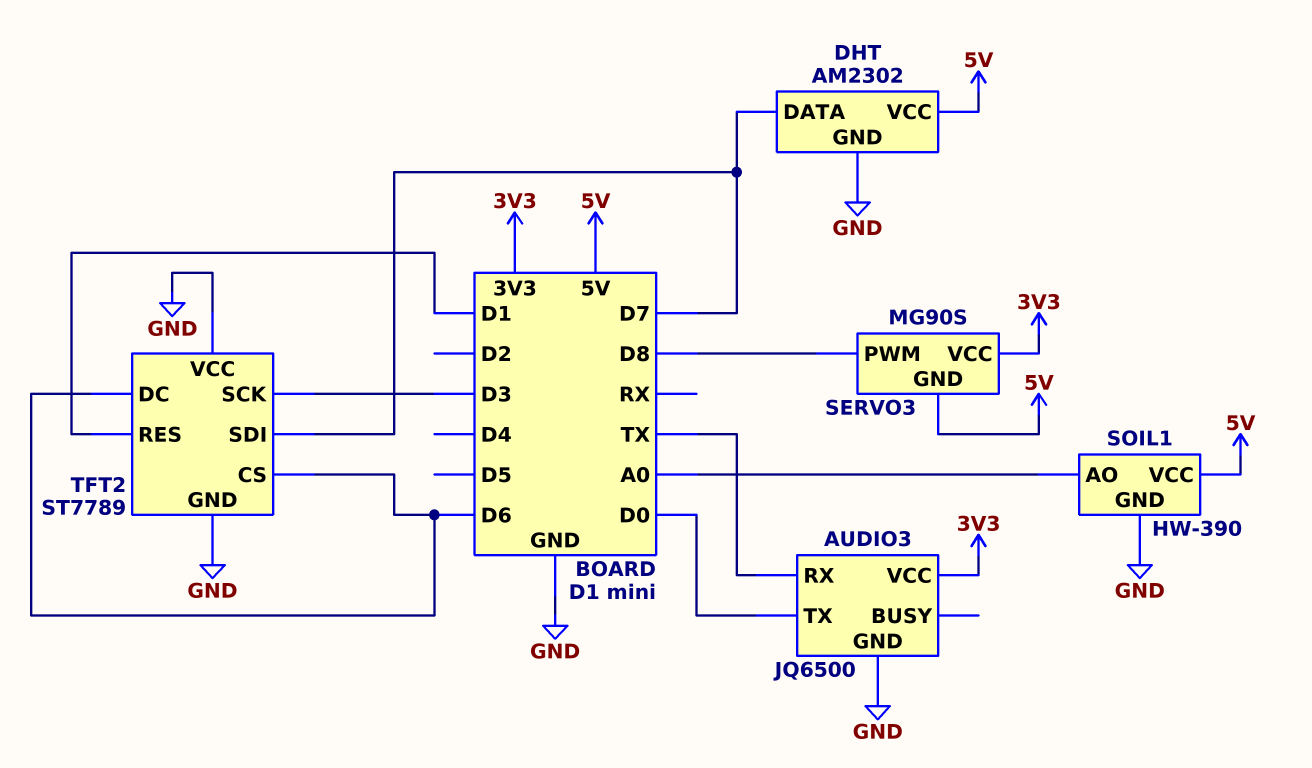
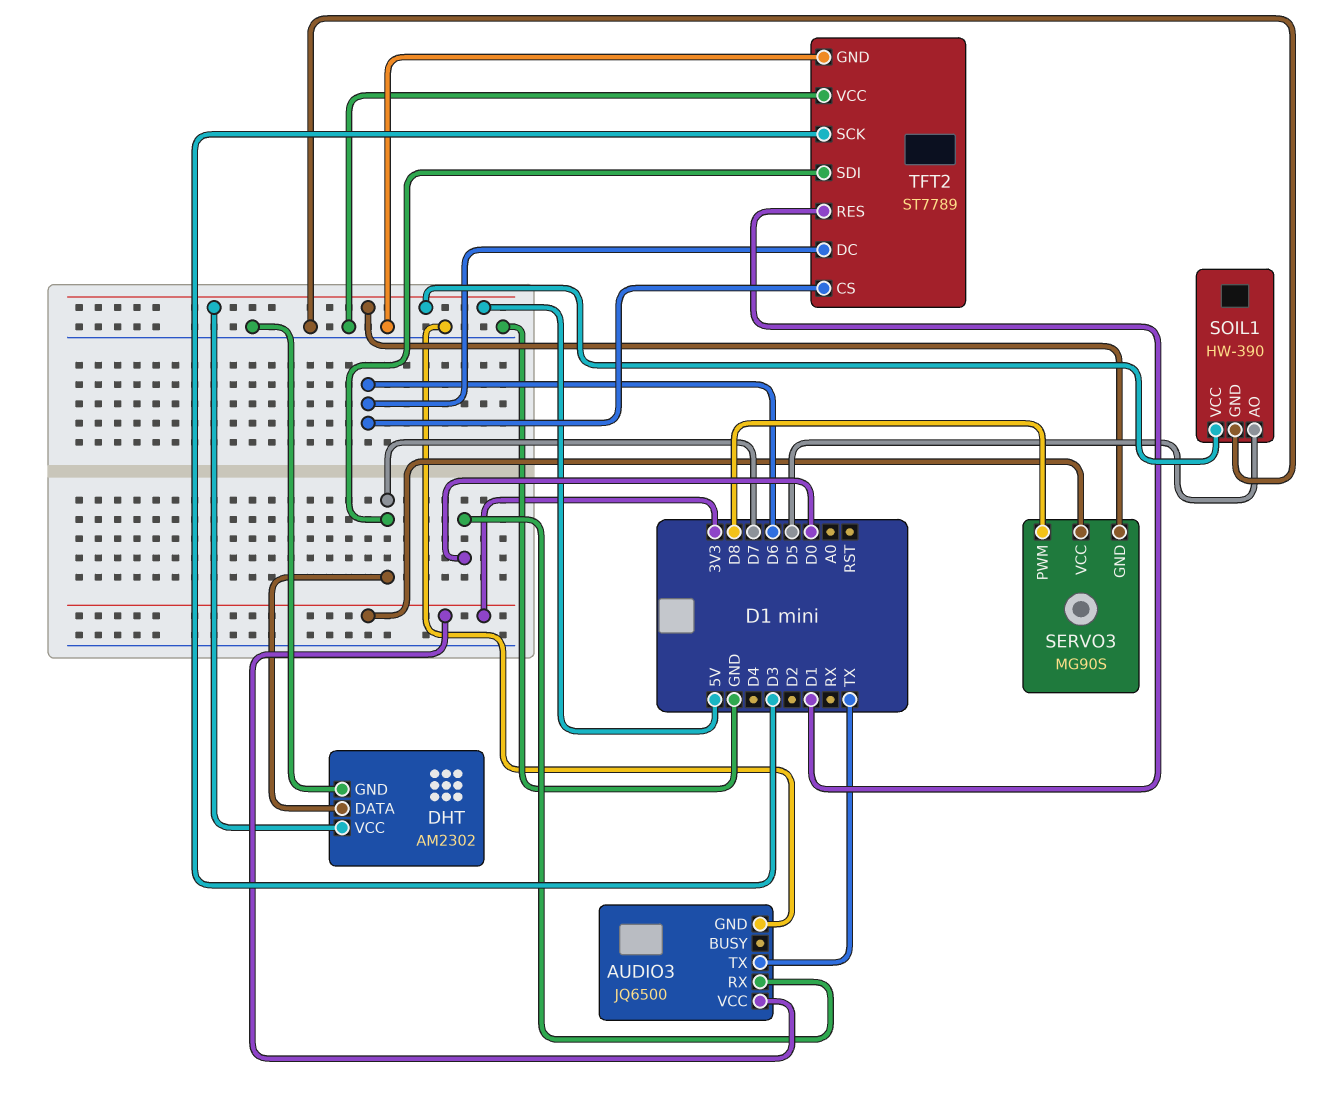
AUDIO3 pin RX: TX -> D0
AUDIO3 pin TX: D0 -> TX
SOIL1 pin AO: A0 -> D5

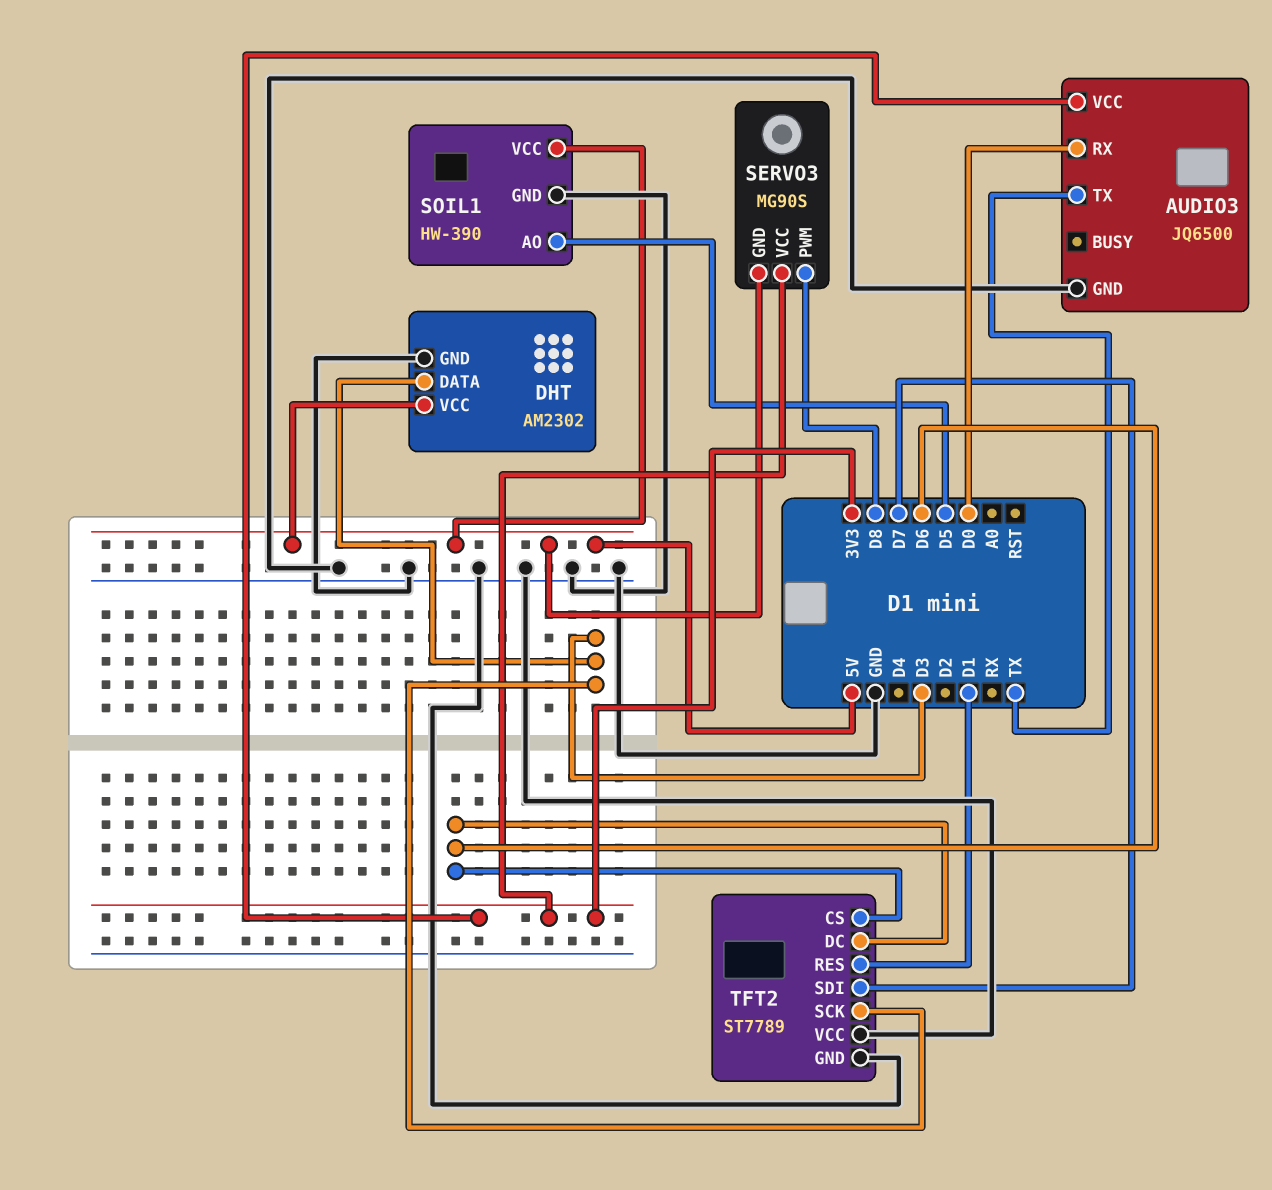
DHT pin DATA: D7 -> D3

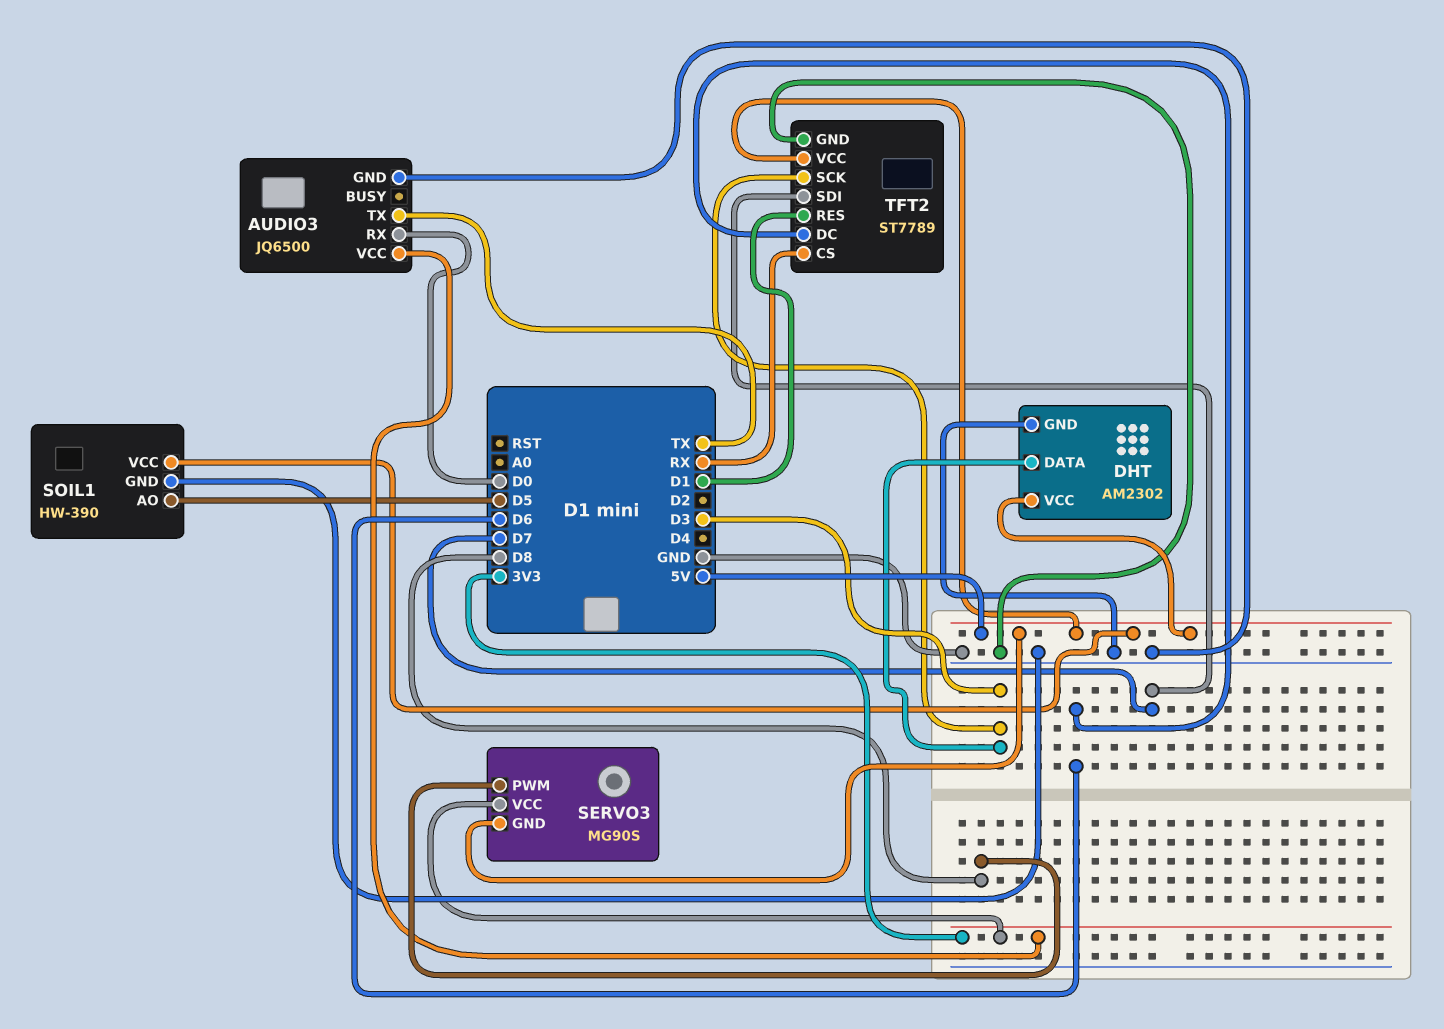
TFT2 pin CS: D6 -> RX
TFT2 pin VCC: GND -> 5V

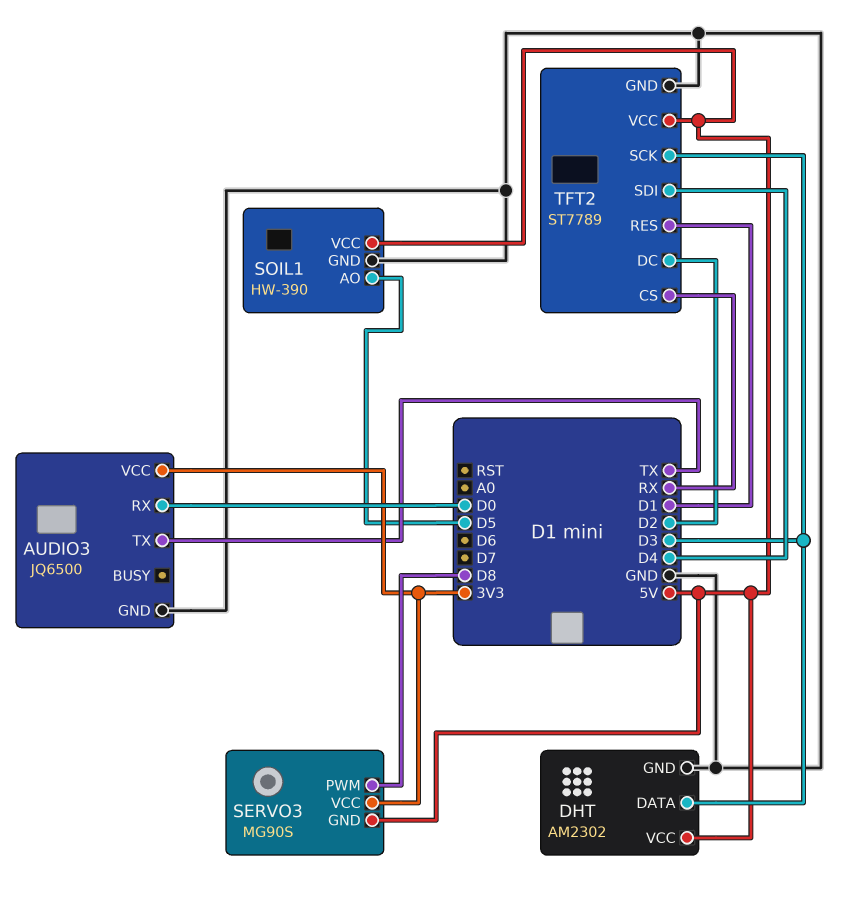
TFT2 pin DC: D6 -> D2
TFT2 pin SDI: D7 -> D4

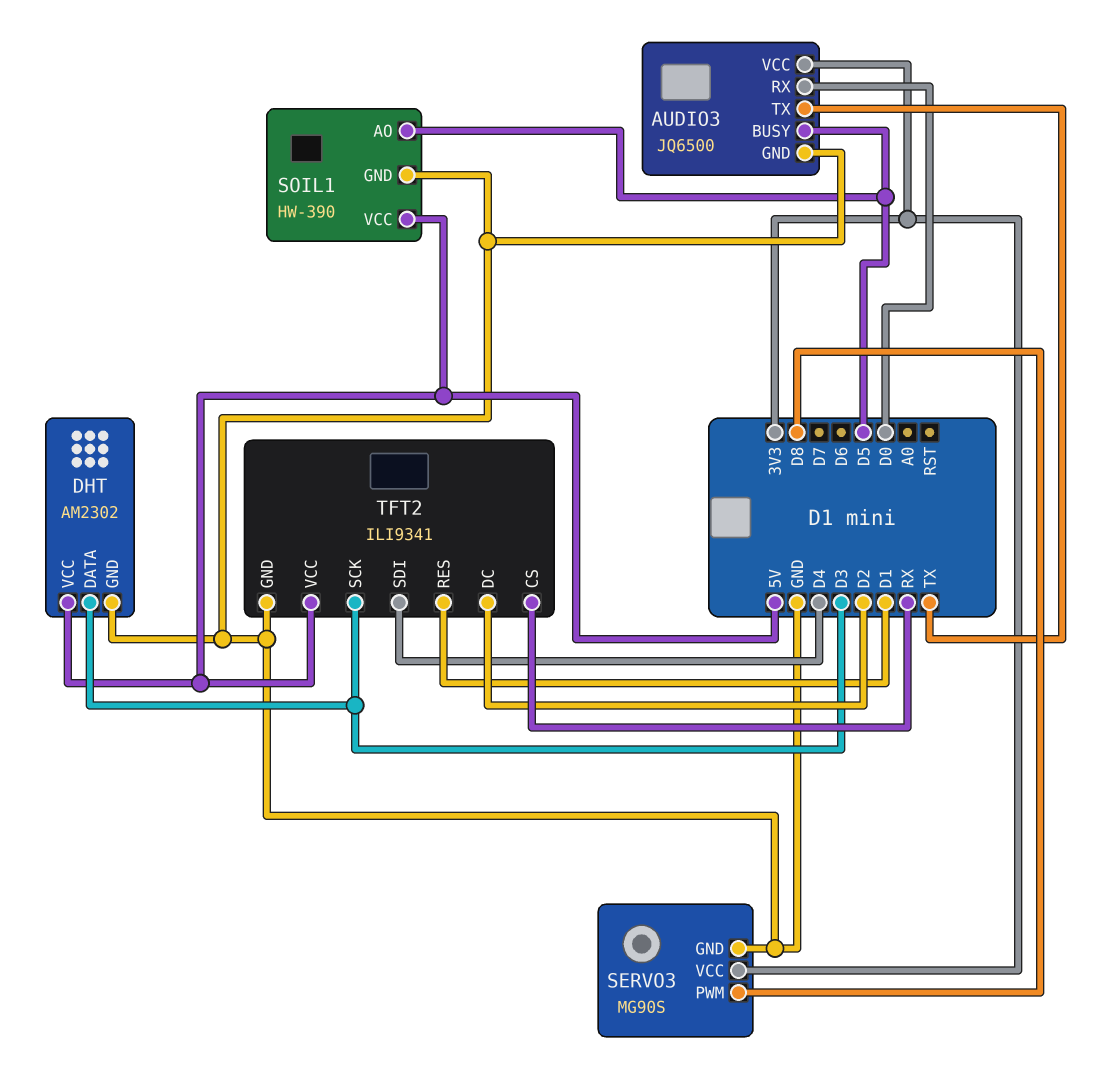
AUDIO3 pin BUSY: none -> D5
SERVO3 pin GND: 5V -> GND
TFT2: ST7789 -> ILI9341

